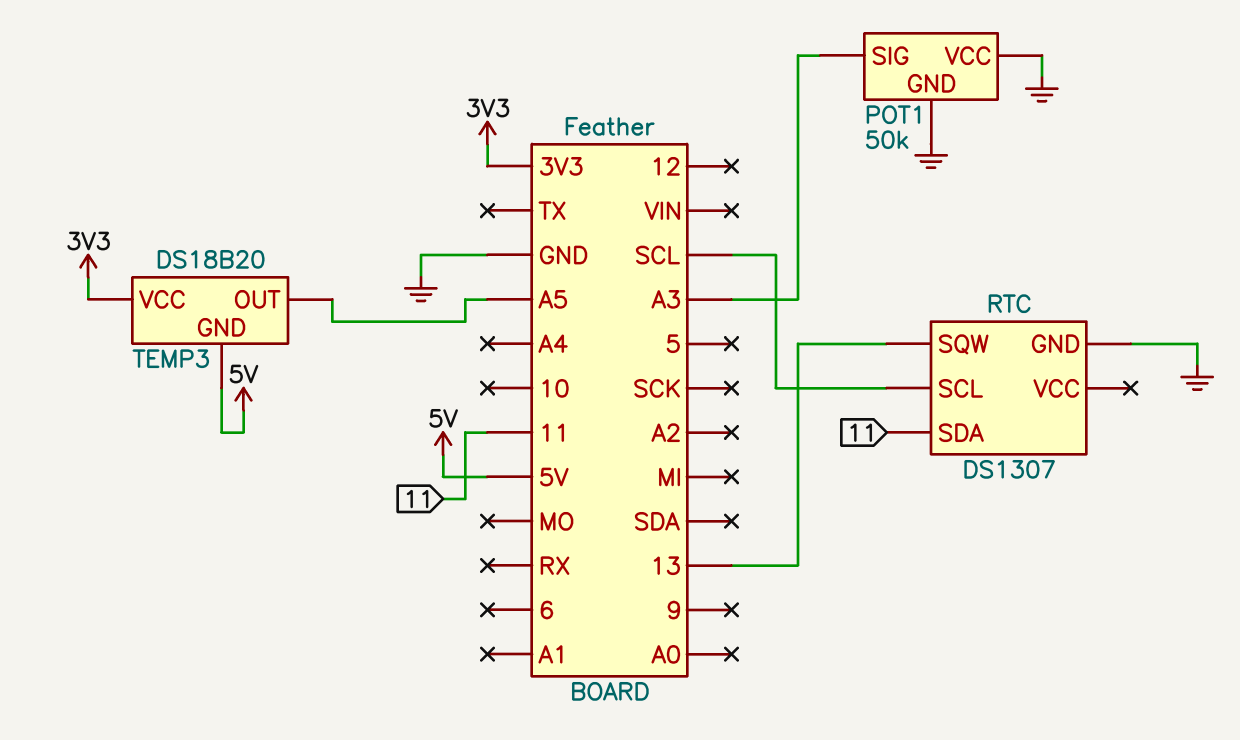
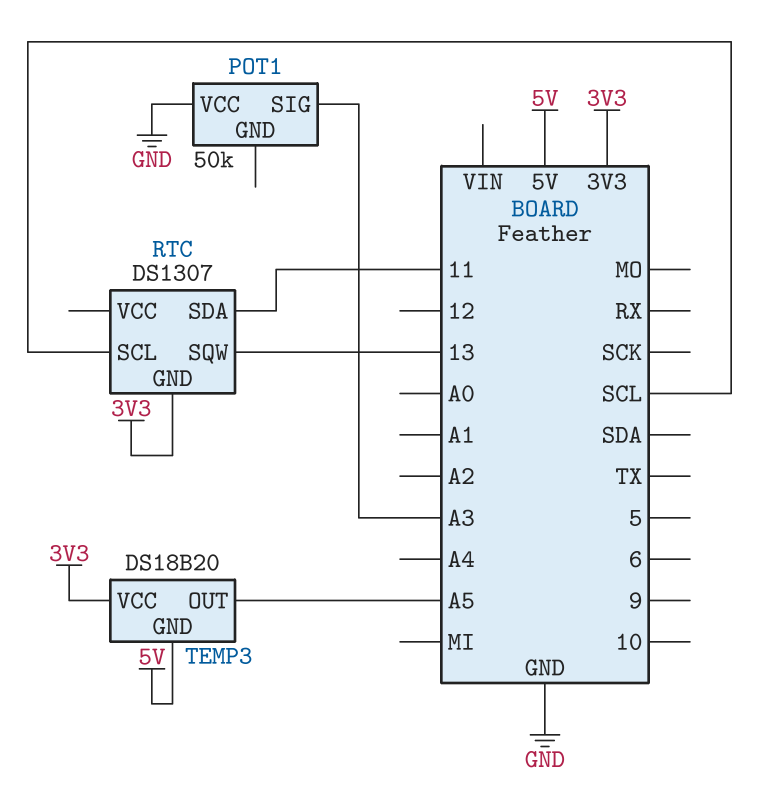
POT1 pin GND: GND -> none
RTC pin GND: GND -> 3V3

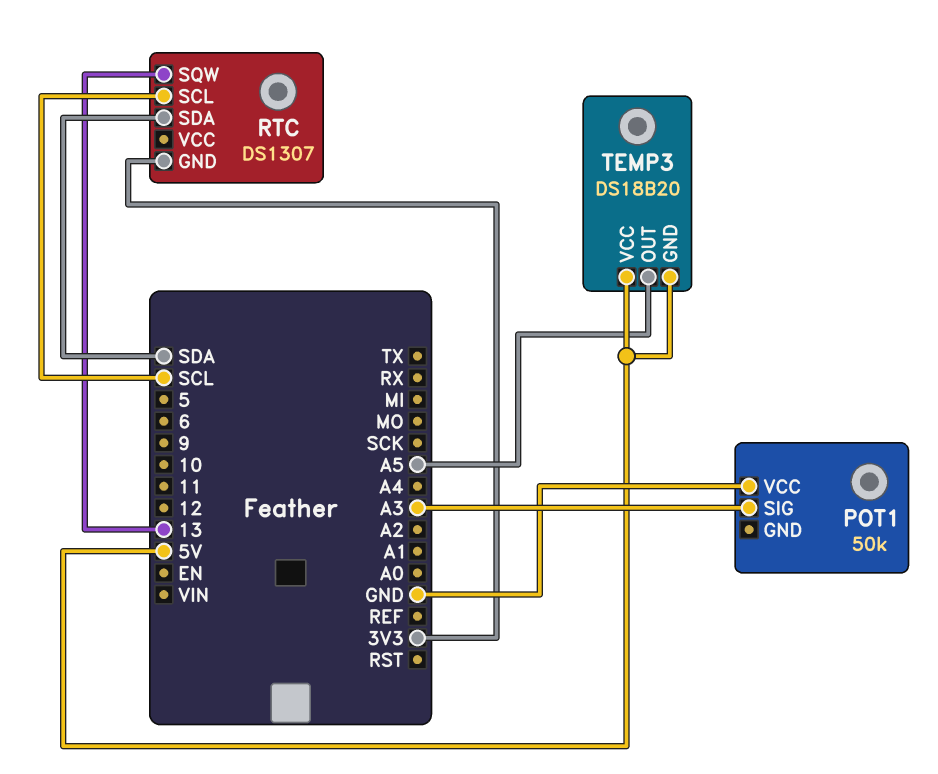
RTC pin SDA: 11 -> SDA
TEMP3 pin VCC: 3V3 -> 5V

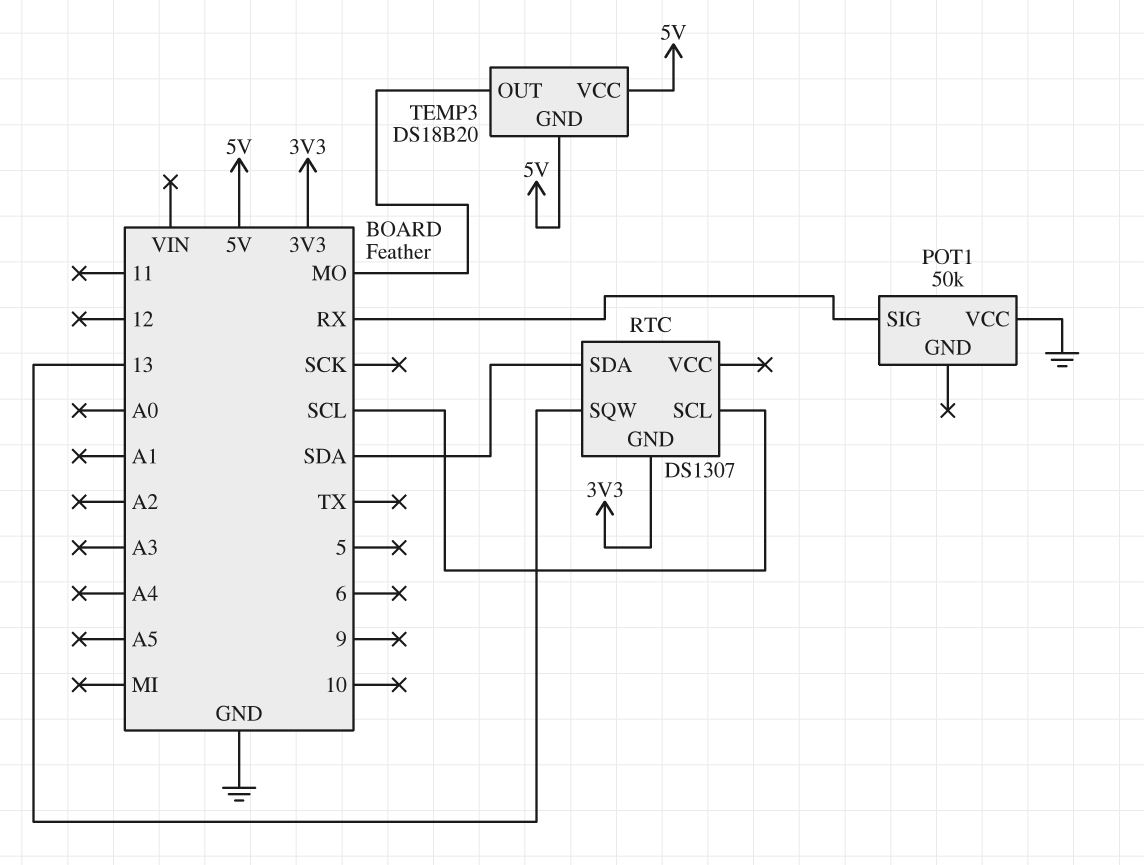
POT1 pin SIG: A3 -> RX
TEMP3 pin OUT: A5 -> MO

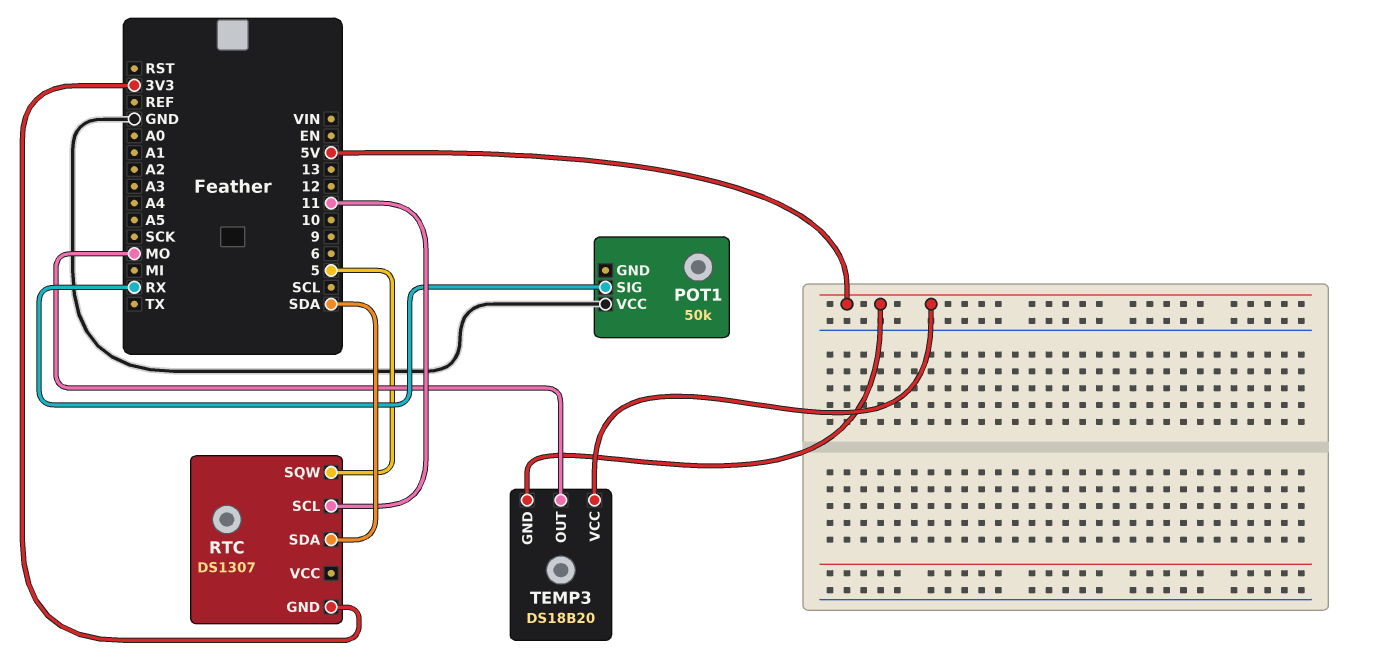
RTC pin SCL: SCL -> 11
RTC pin SQW: 13 -> 5

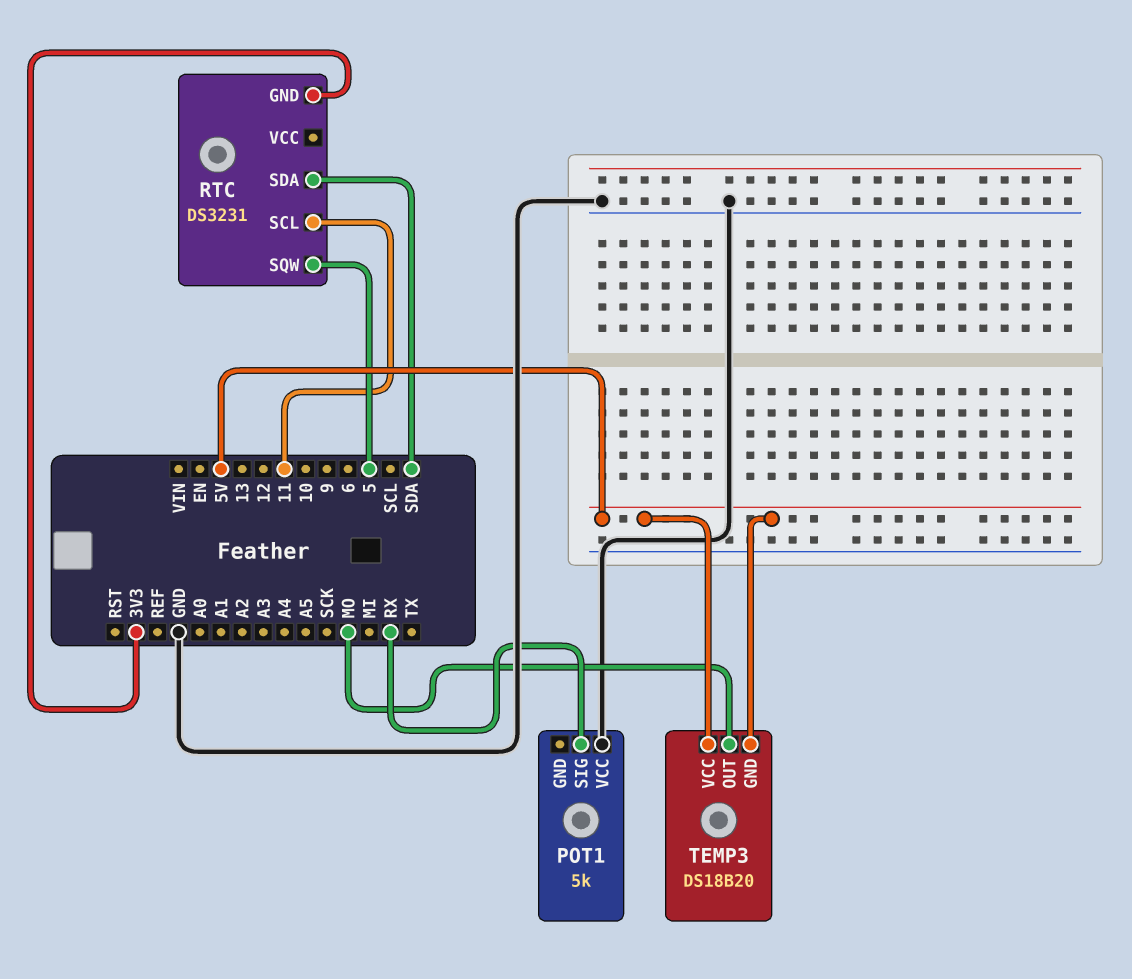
POT1: 50k -> 5k
RTC: DS1307 -> DS3231

